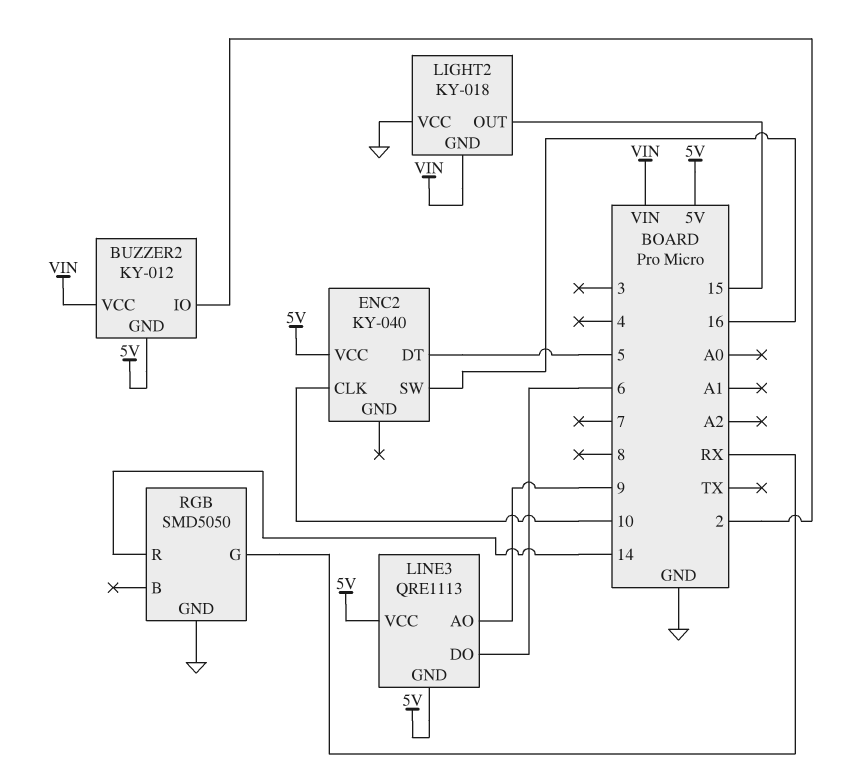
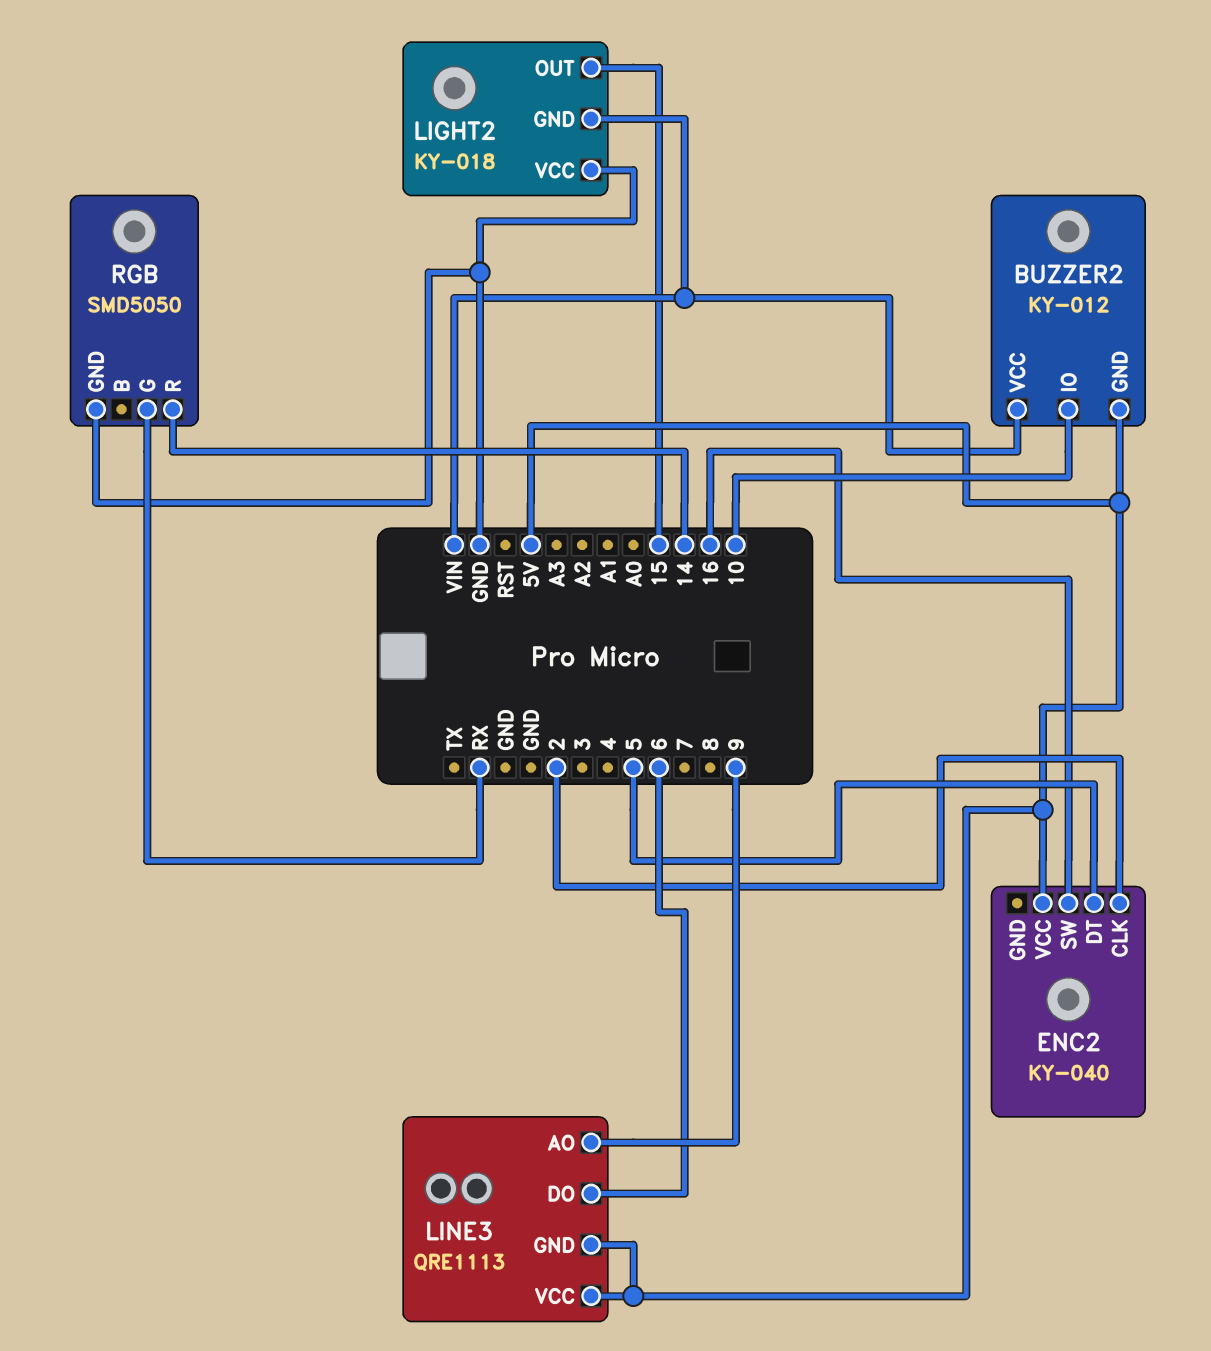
BUZZER2 pin IO: 2 -> 10
ENC2 pin CLK: 10 -> 2

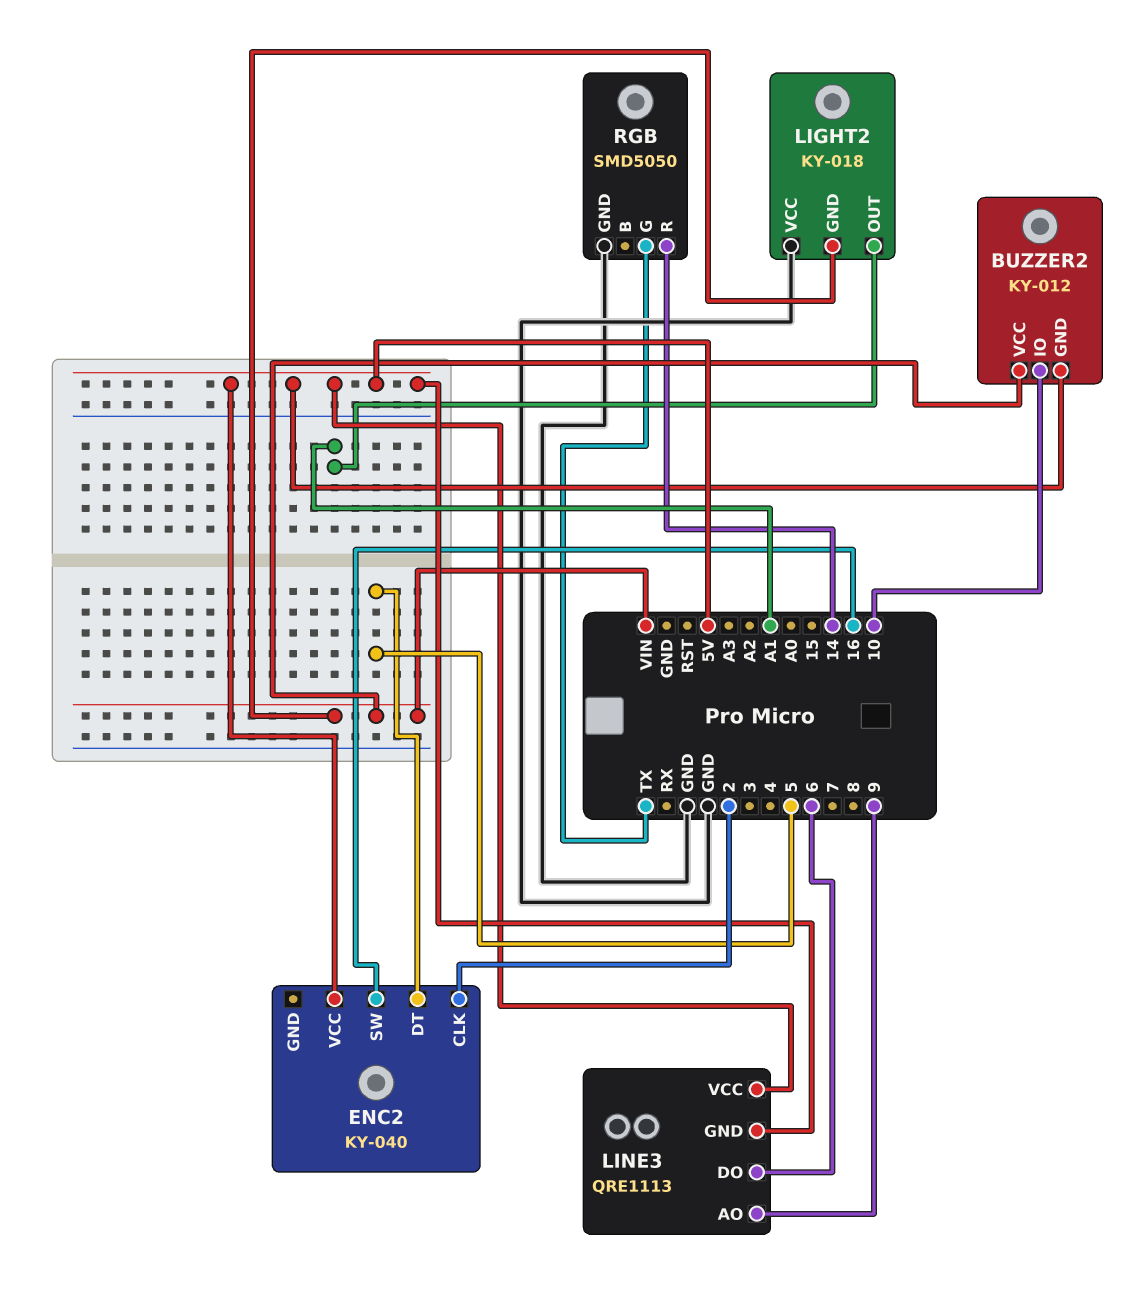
LIGHT2 pin OUT: 15 -> A1
RGB pin G: RX -> TX

